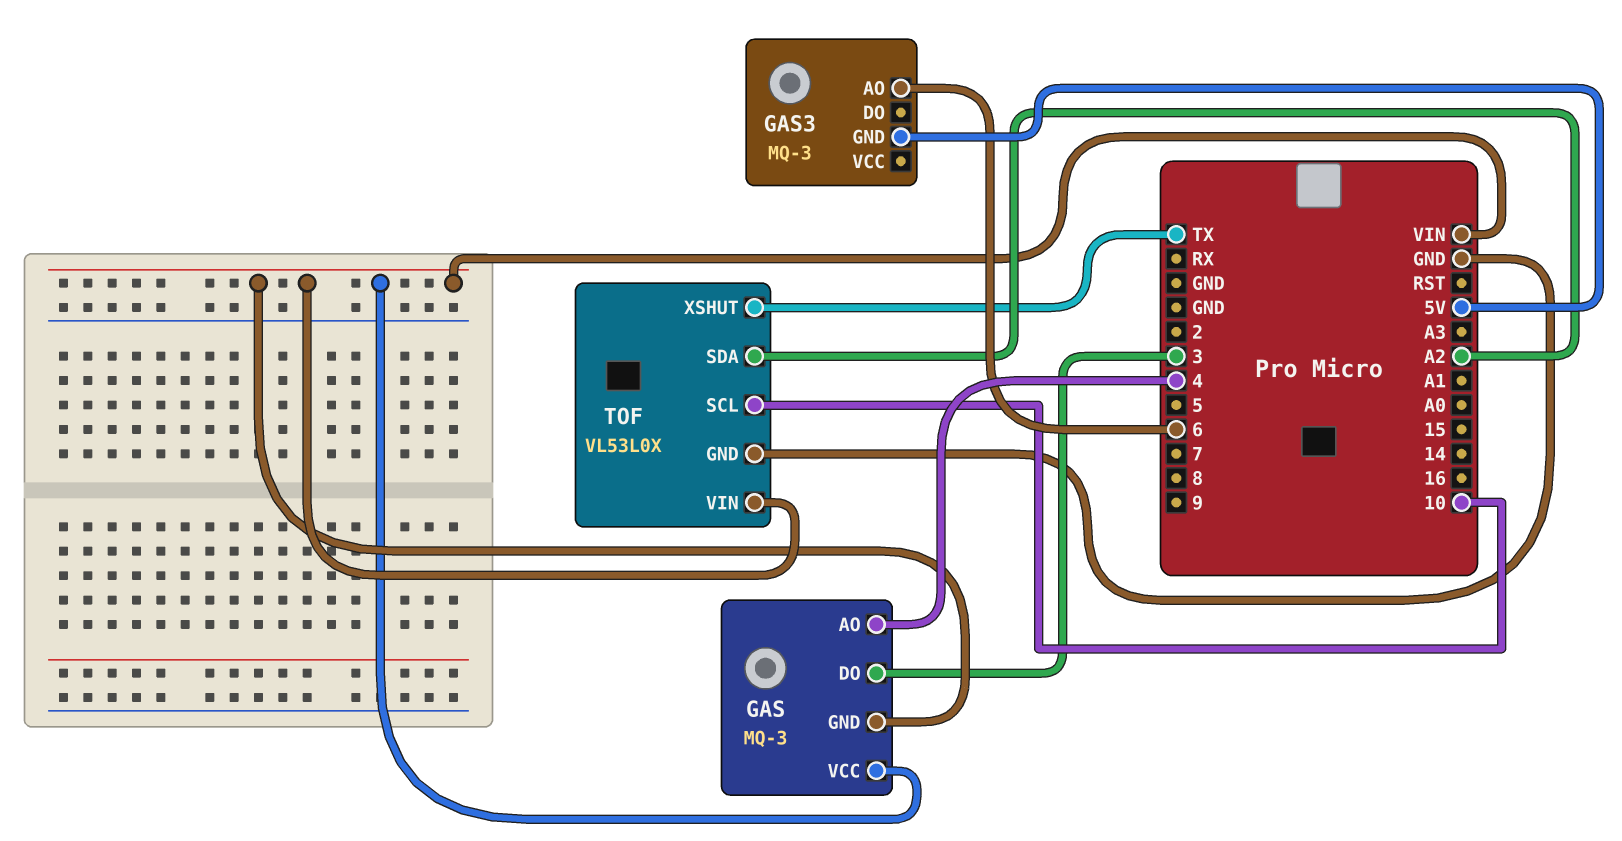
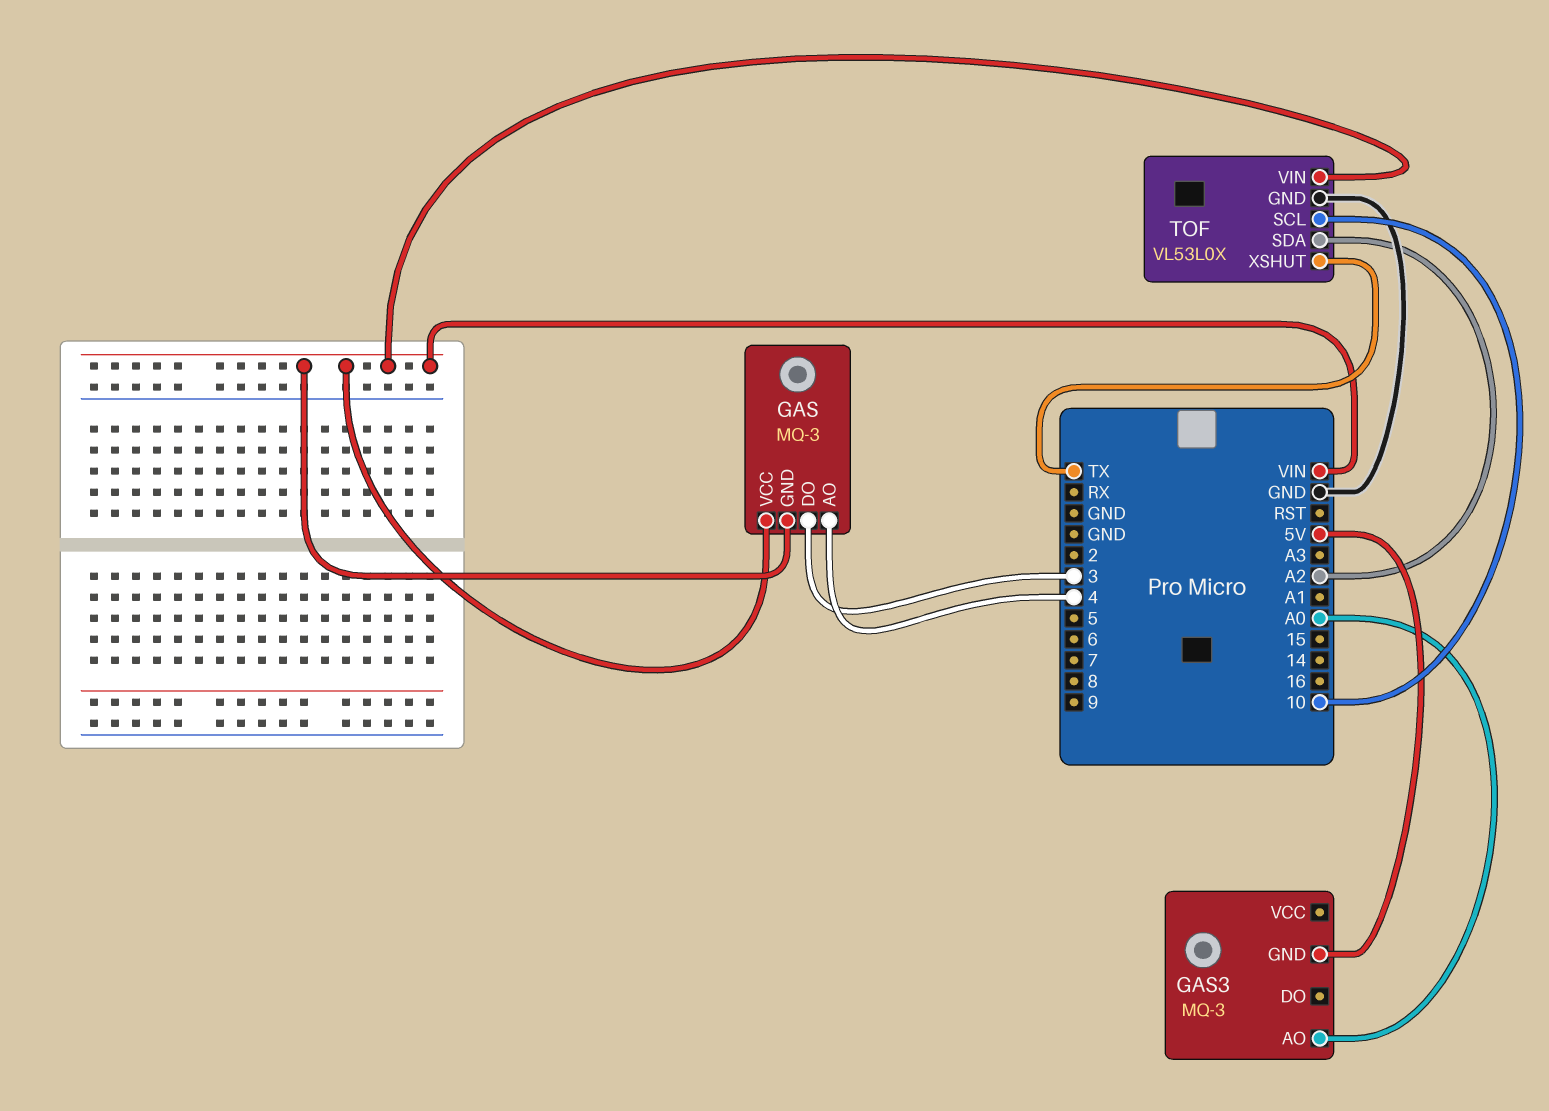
GAS3 pin AO: 6 -> A0

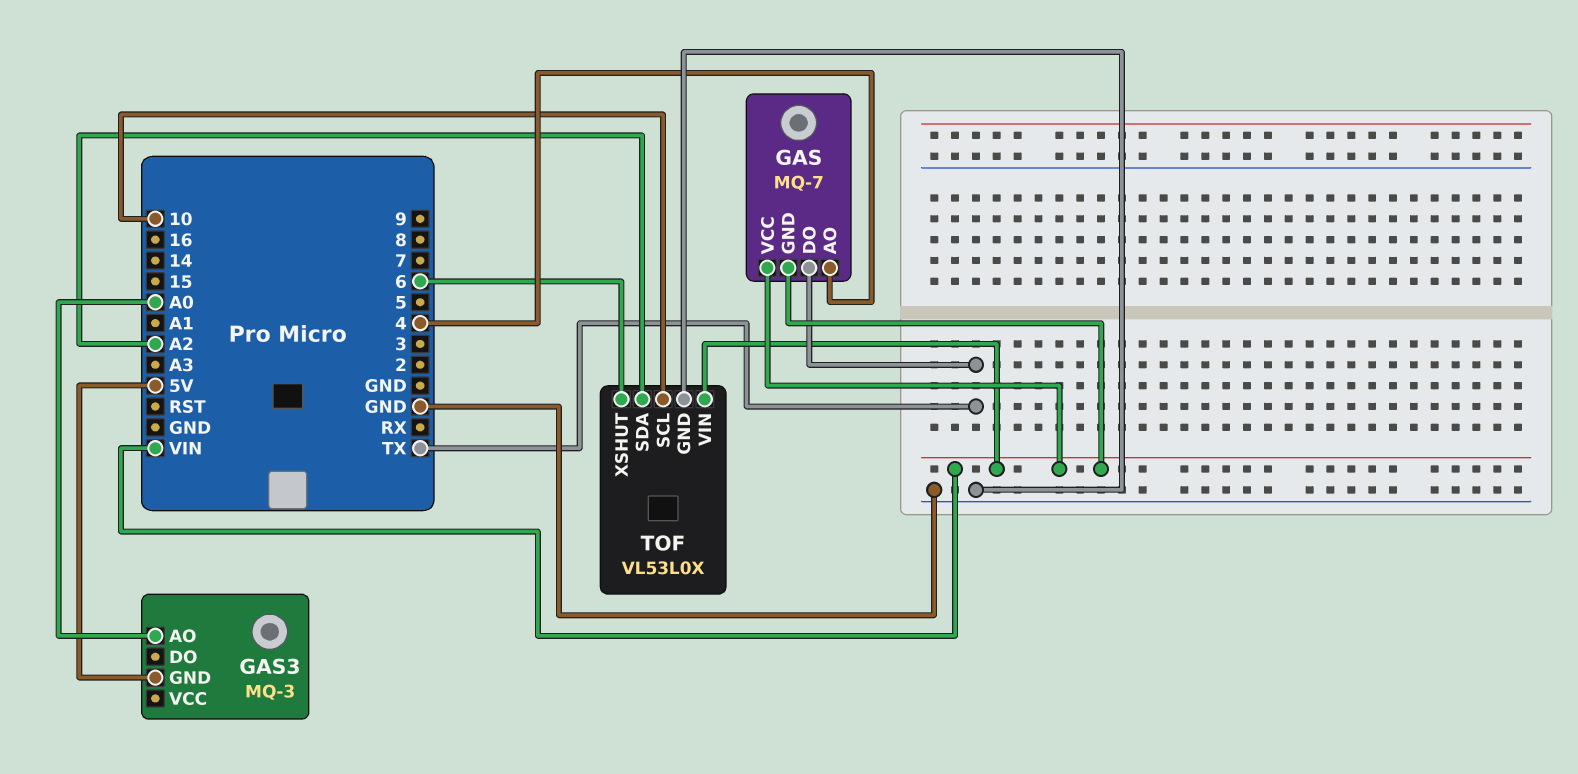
GAS: MQ-3 -> MQ-7
GAS pin DO: 3 -> TX
TOF pin XSHUT: TX -> 6

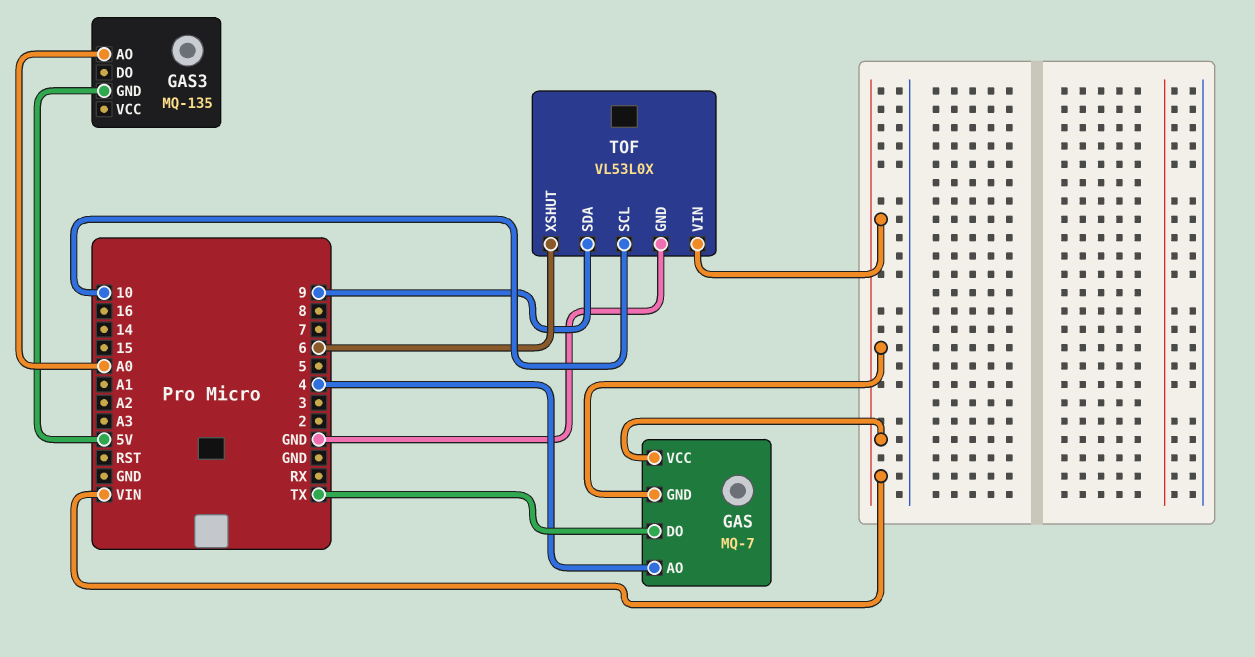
GAS3: MQ-3 -> MQ-135
TOF pin SDA: A2 -> 9

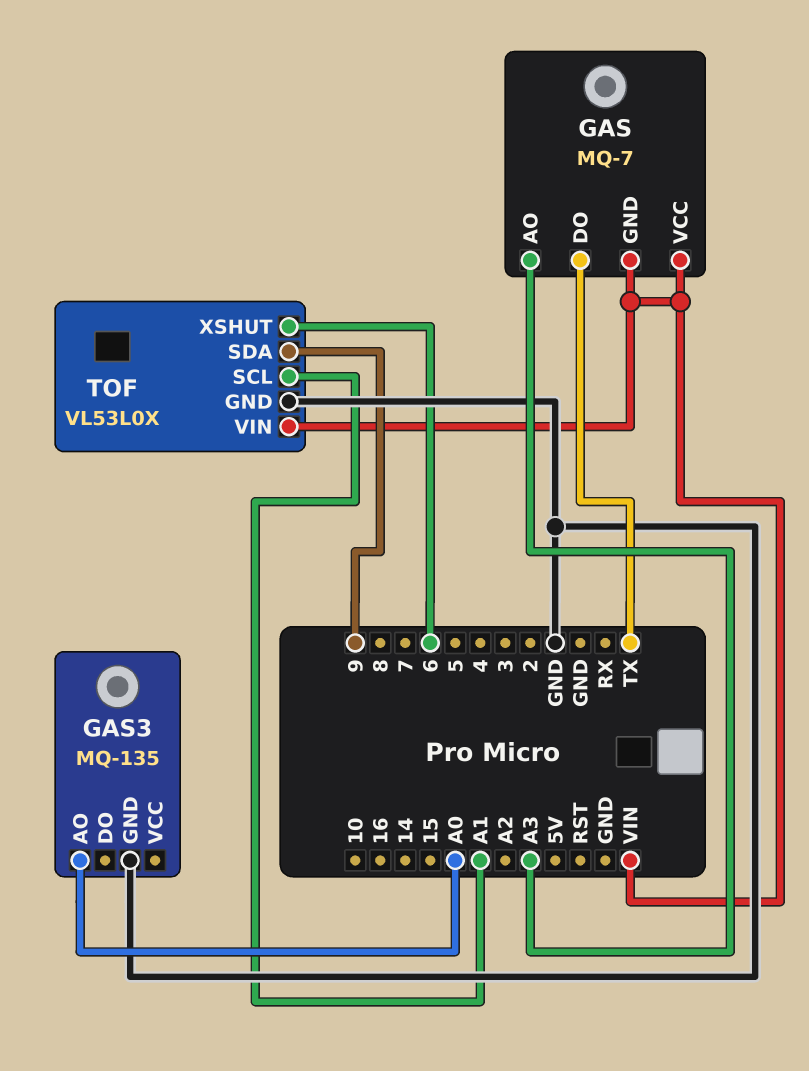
GAS pin AO: 4 -> A3
GAS3 pin GND: 5V -> GND
TOF pin SCL: 10 -> A1

